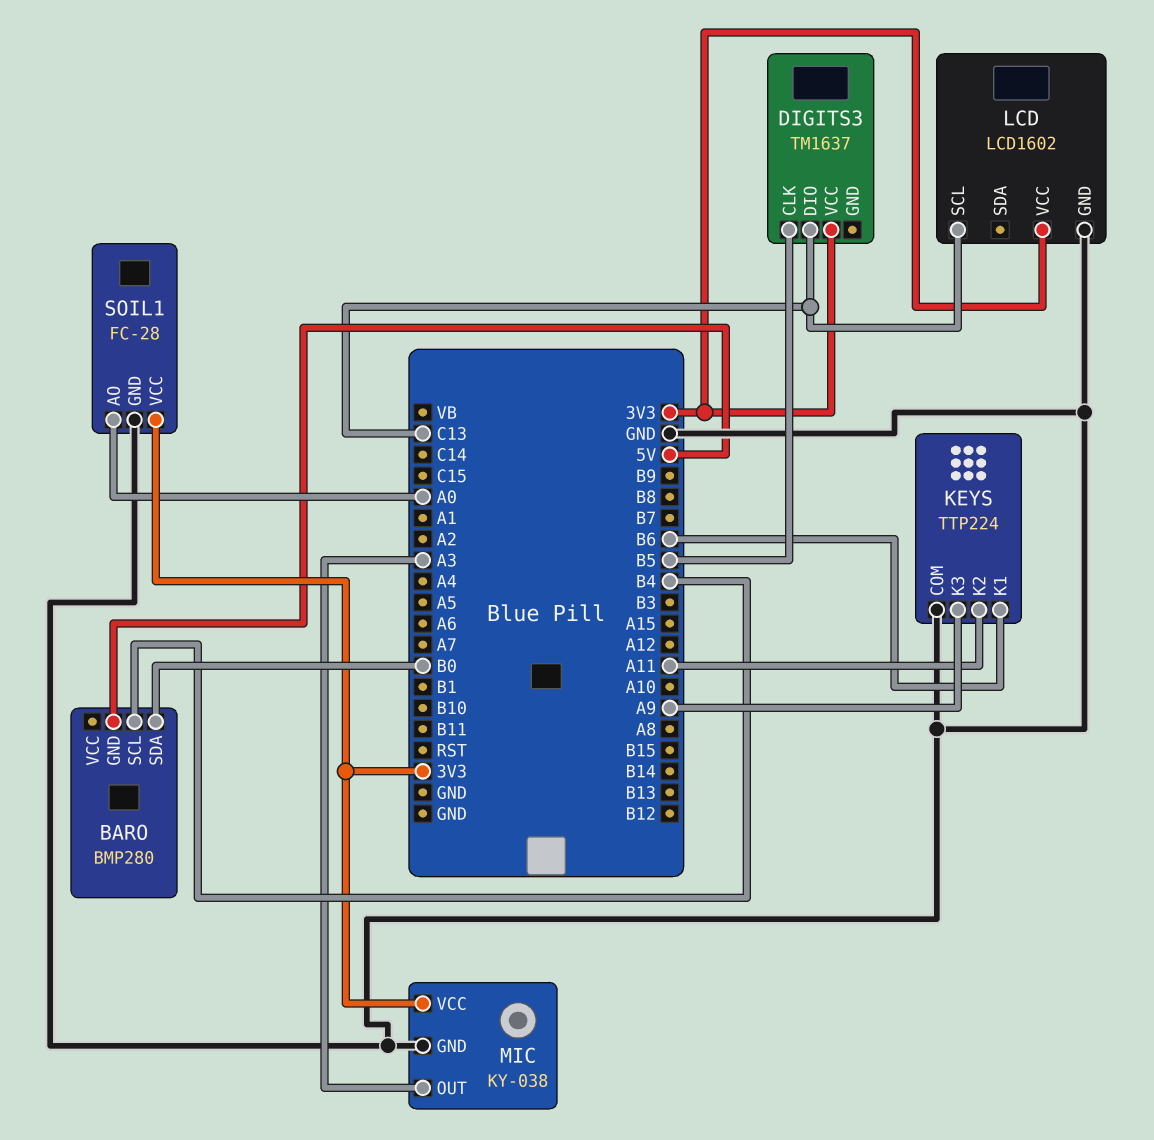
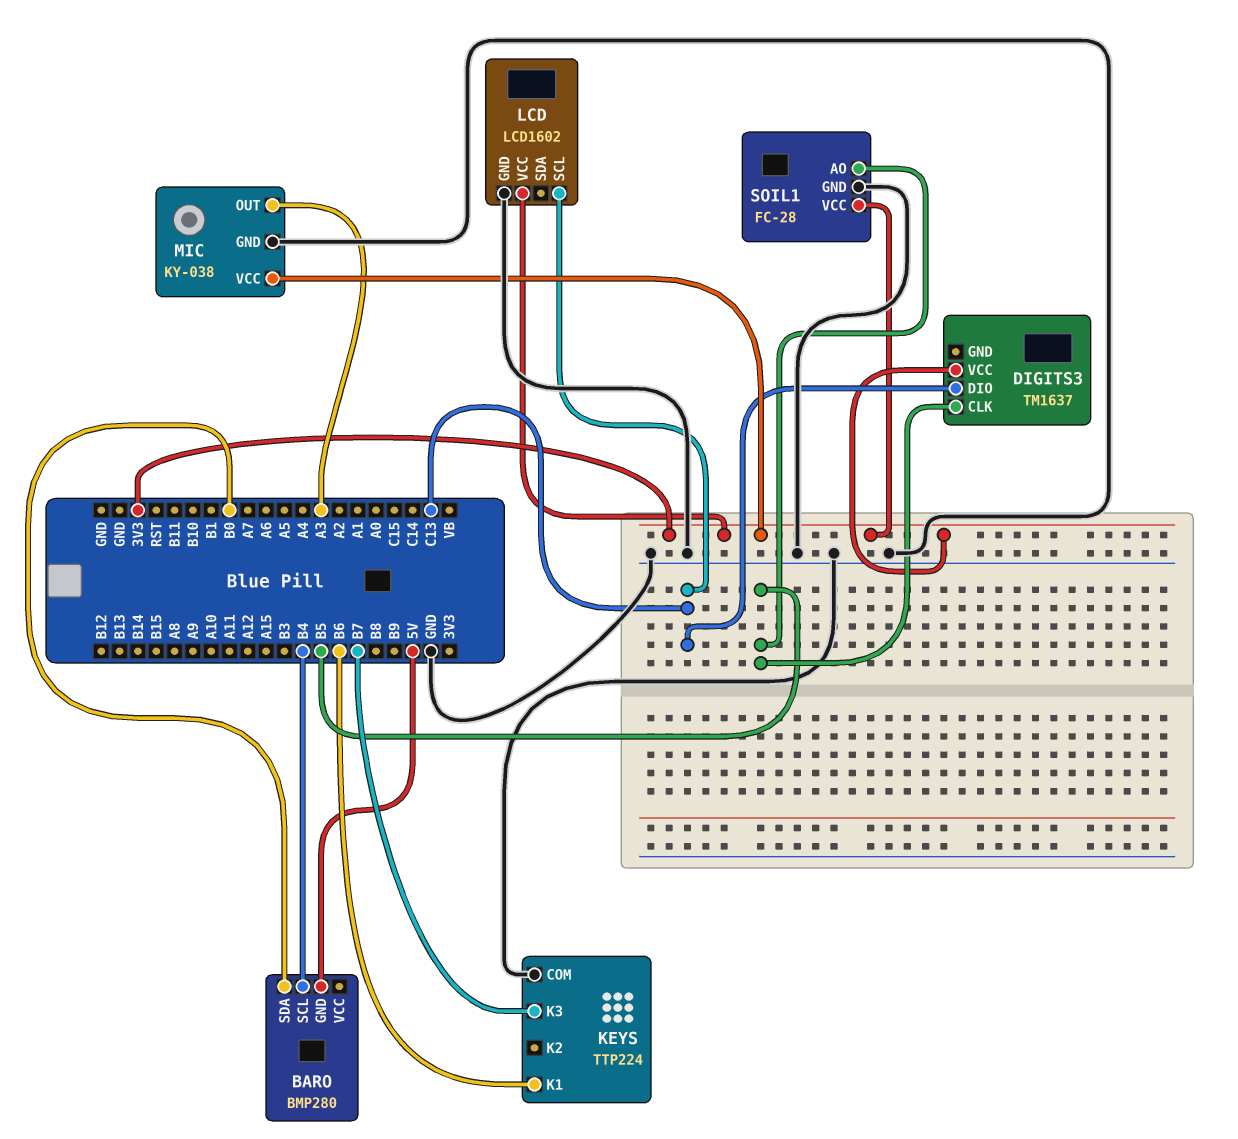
KEYS pin K2: A11 -> none
KEYS pin K3: A9 -> B7
SOIL1 pin AO: A0 -> B5

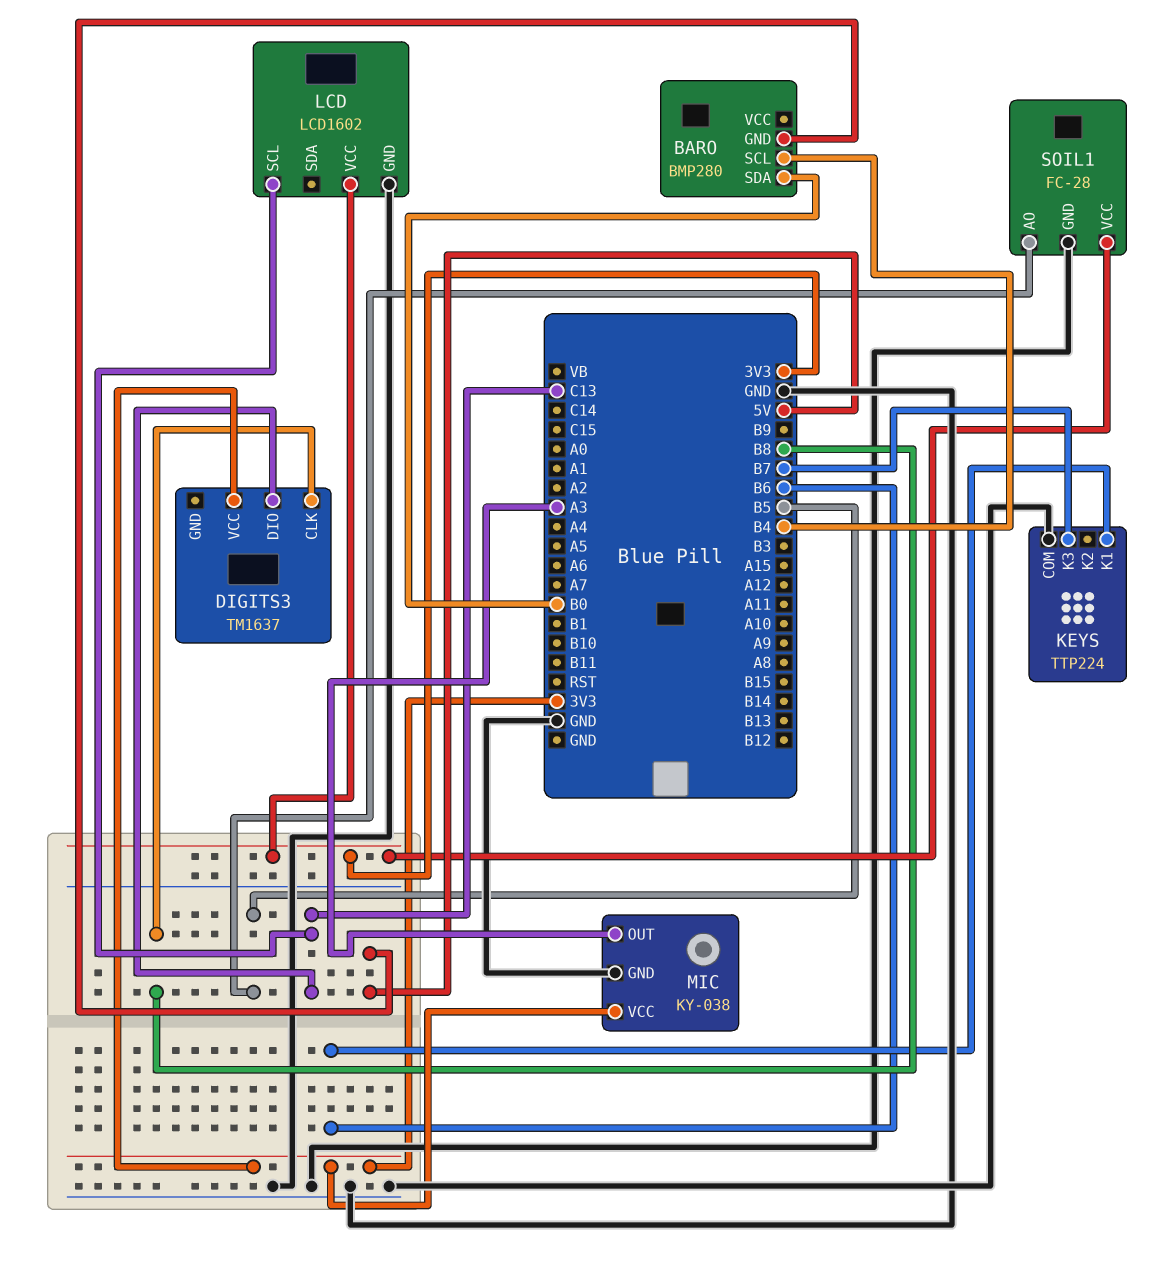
DIGITS3 pin CLK: B5 -> B8

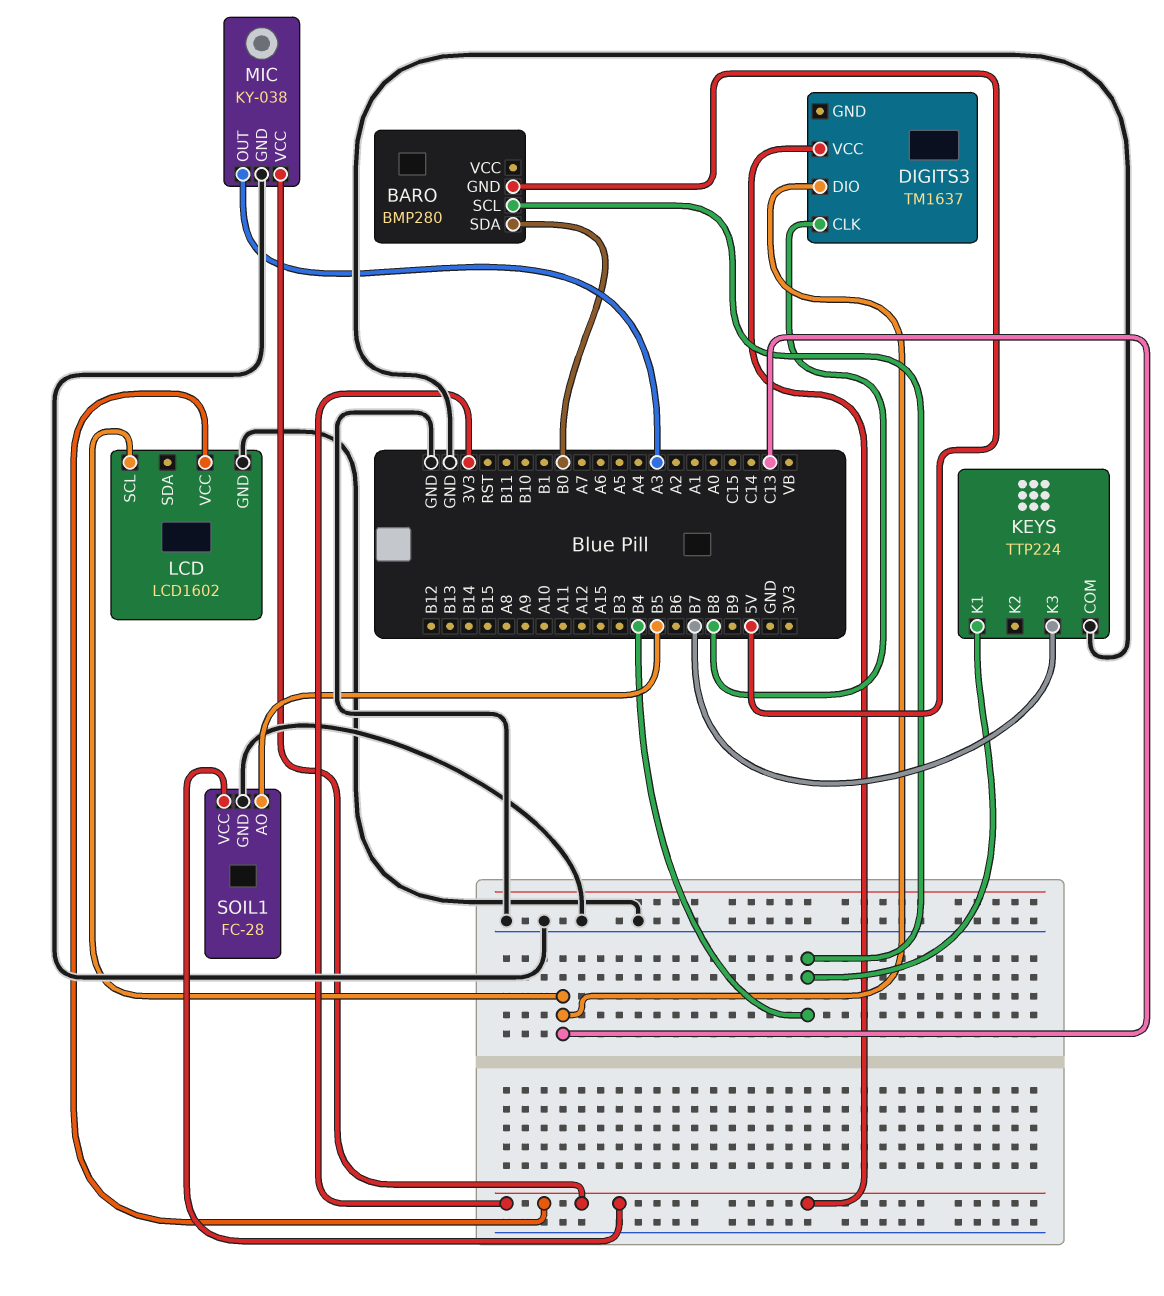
KEYS pin K1: B6 -> B4

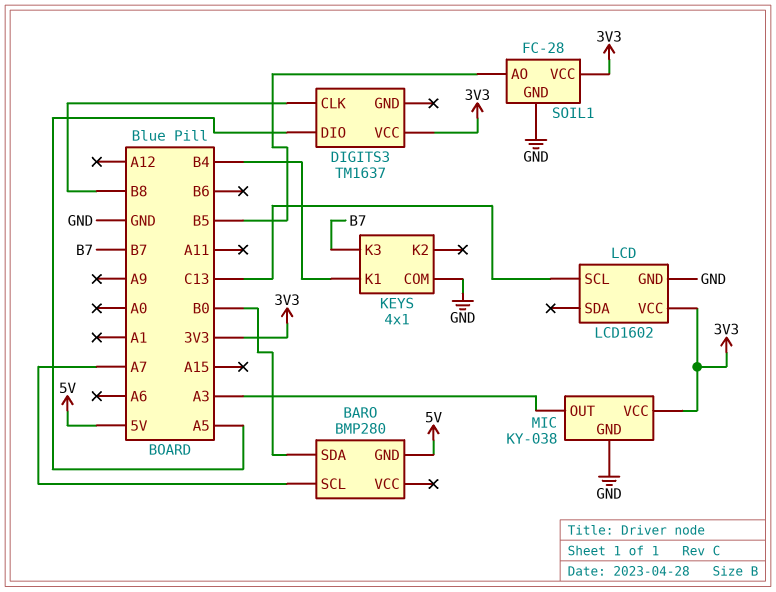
BARO pin SCL: B4 -> A7
DIGITS3 pin DIO: C13 -> A5
KEYS: TTP224 -> 4x1

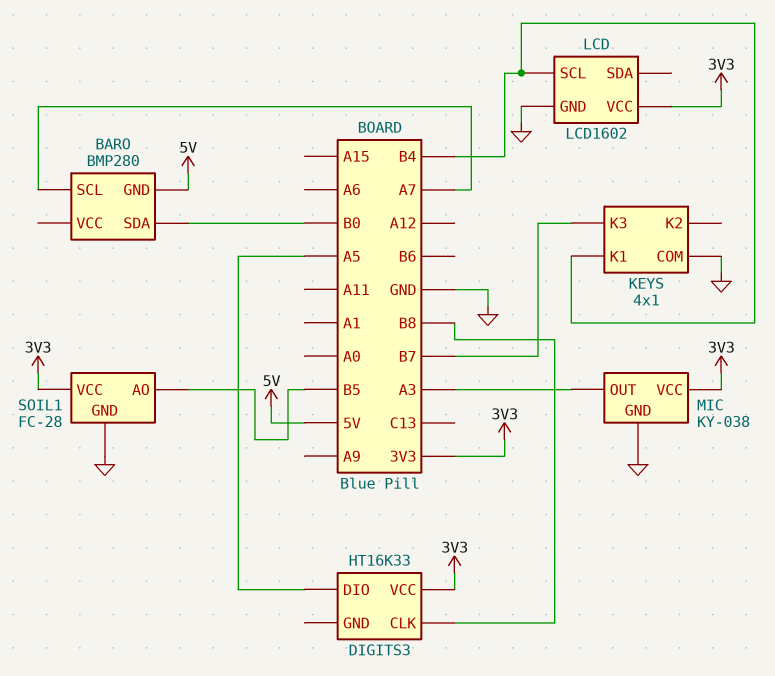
DIGITS3: TM1637 -> HT16K33
LCD pin SCL: C13 -> B4

